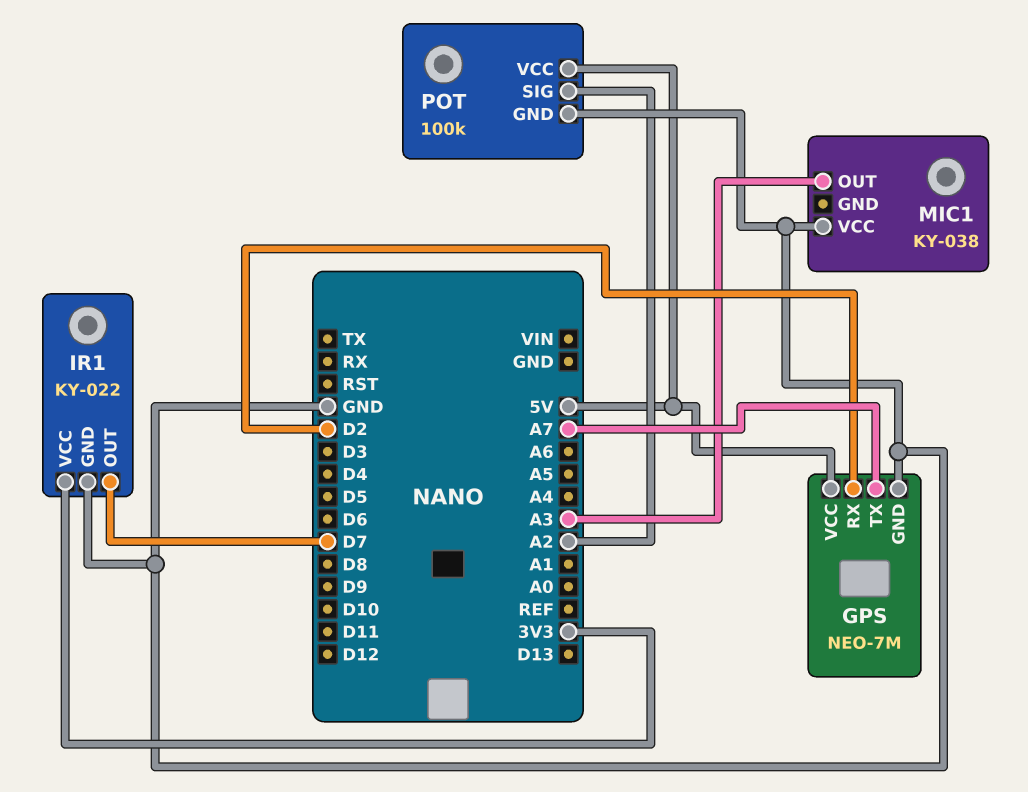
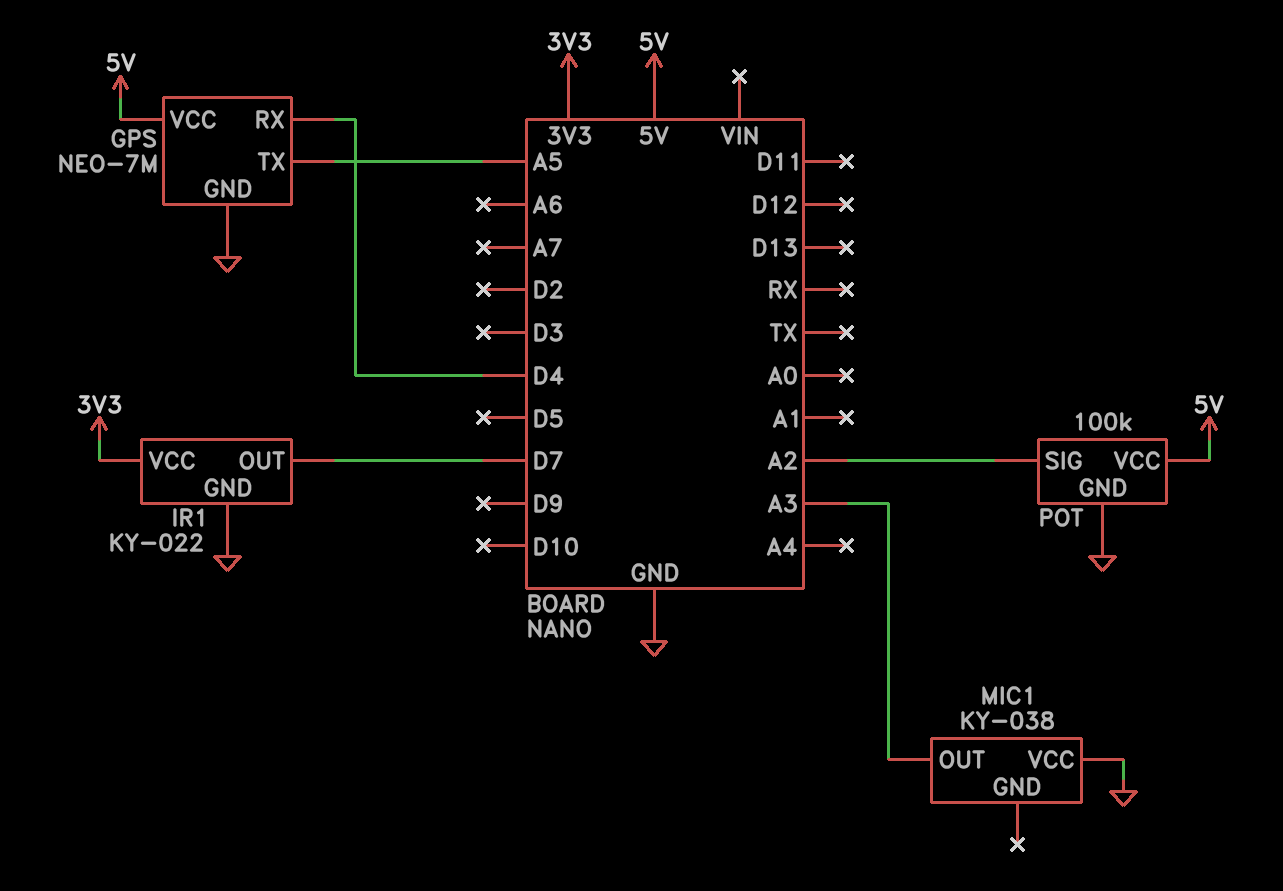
GPS pin RX: D2 -> D4
GPS pin TX: A7 -> A5

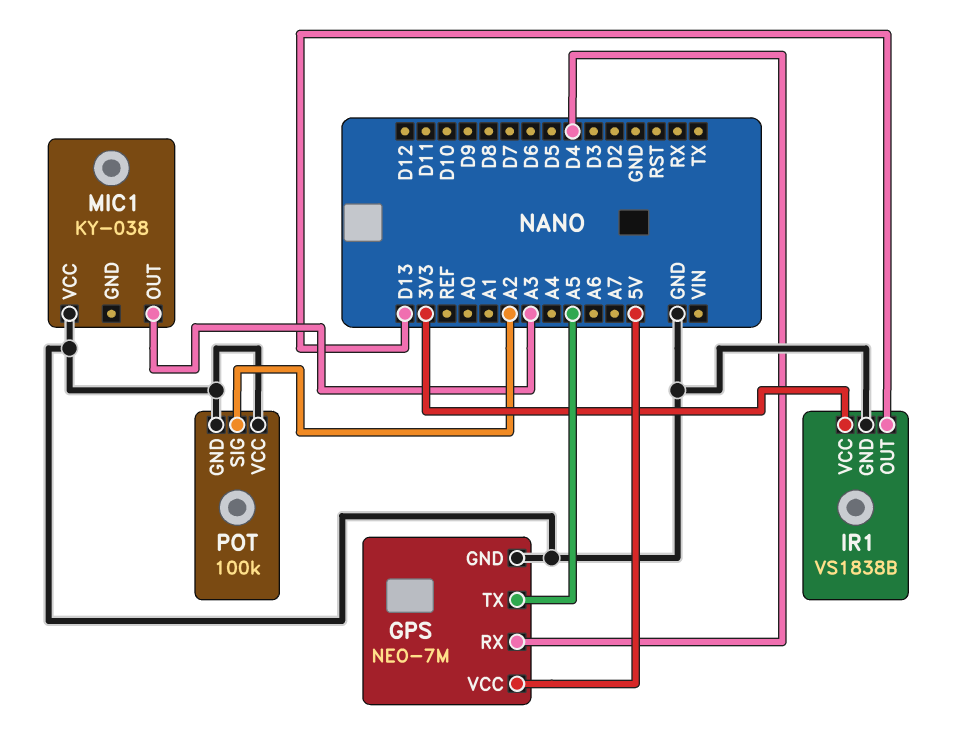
IR1: KY-022 -> VS1838B
IR1 pin OUT: D7 -> D13
POT pin VCC: 5V -> GND

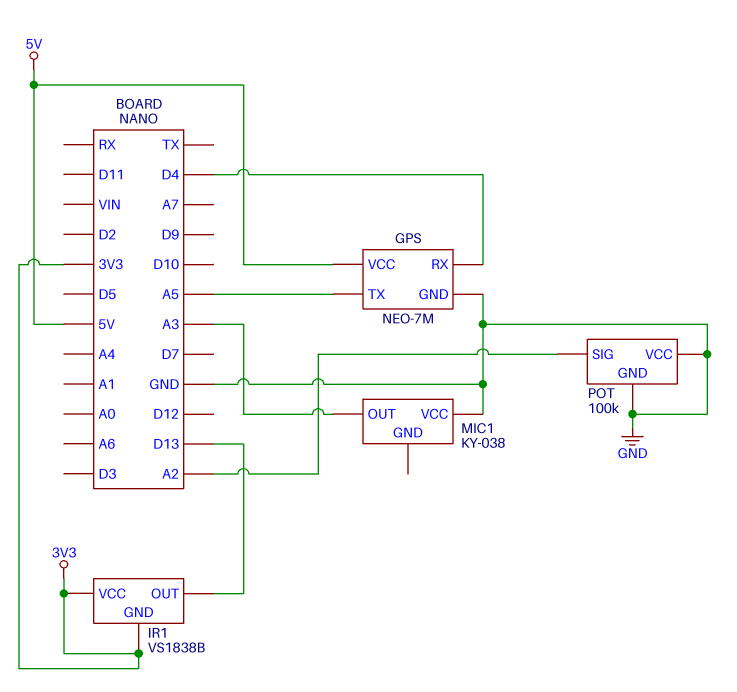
IR1 pin GND: GND -> 3V3

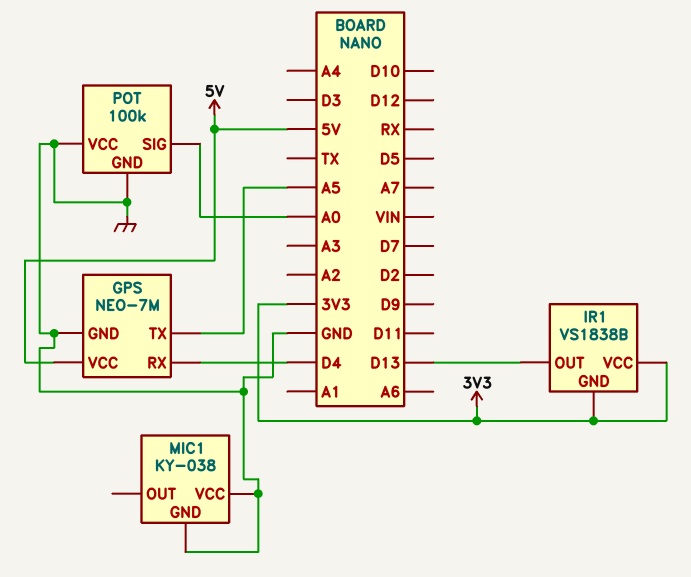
MIC1 pin GND: none -> GND
MIC1 pin OUT: A3 -> none
POT pin SIG: A2 -> A0

